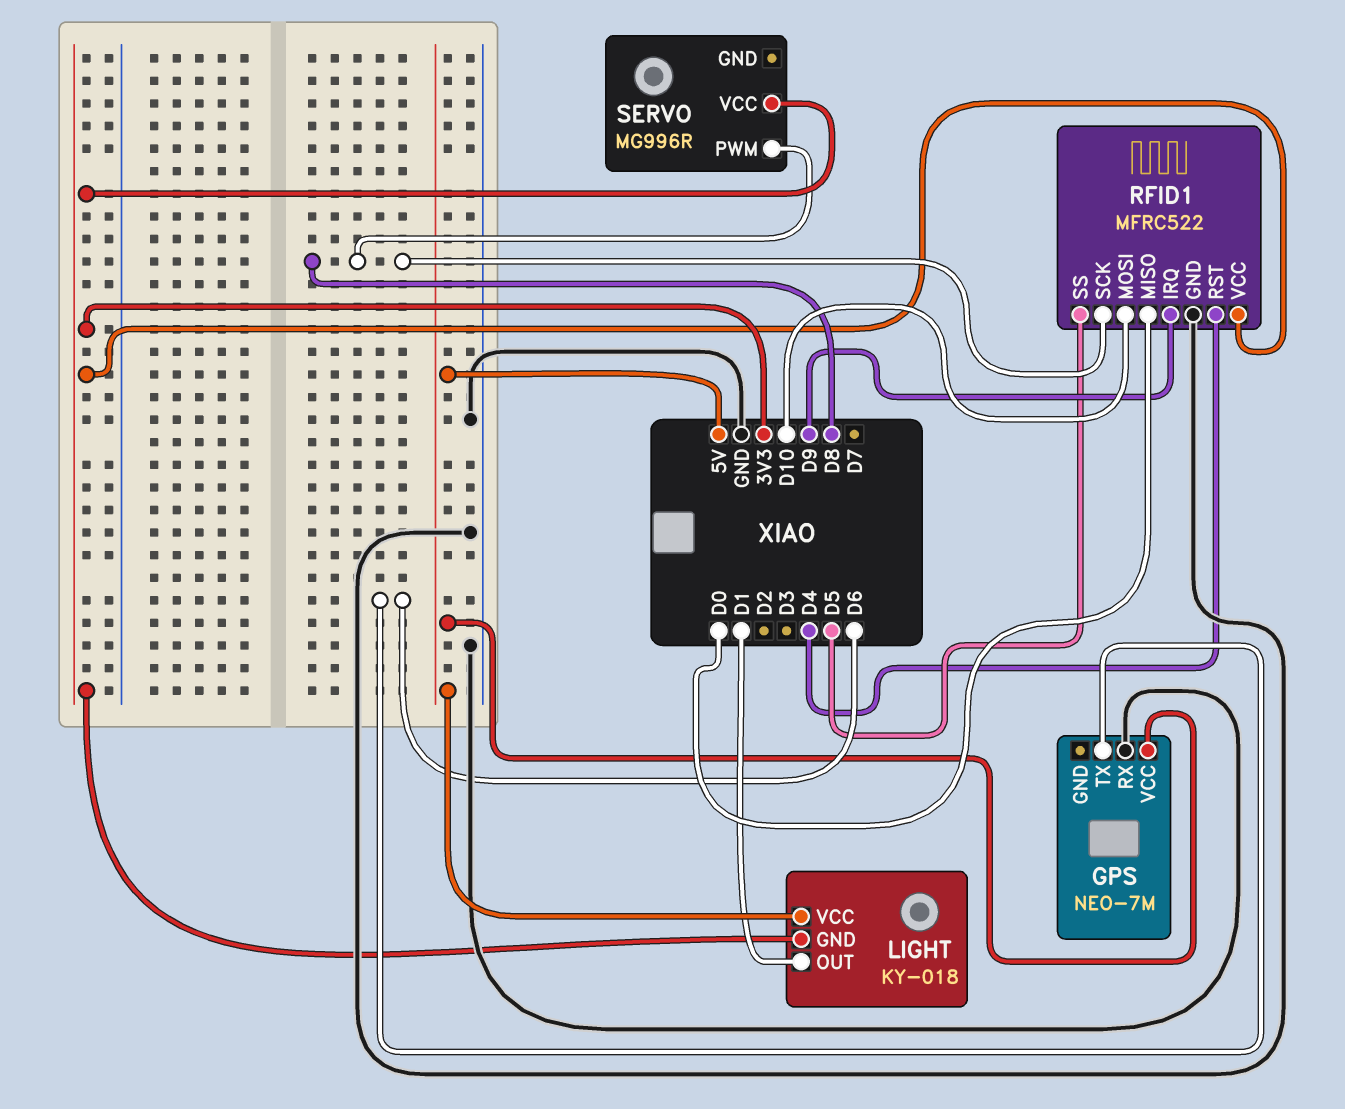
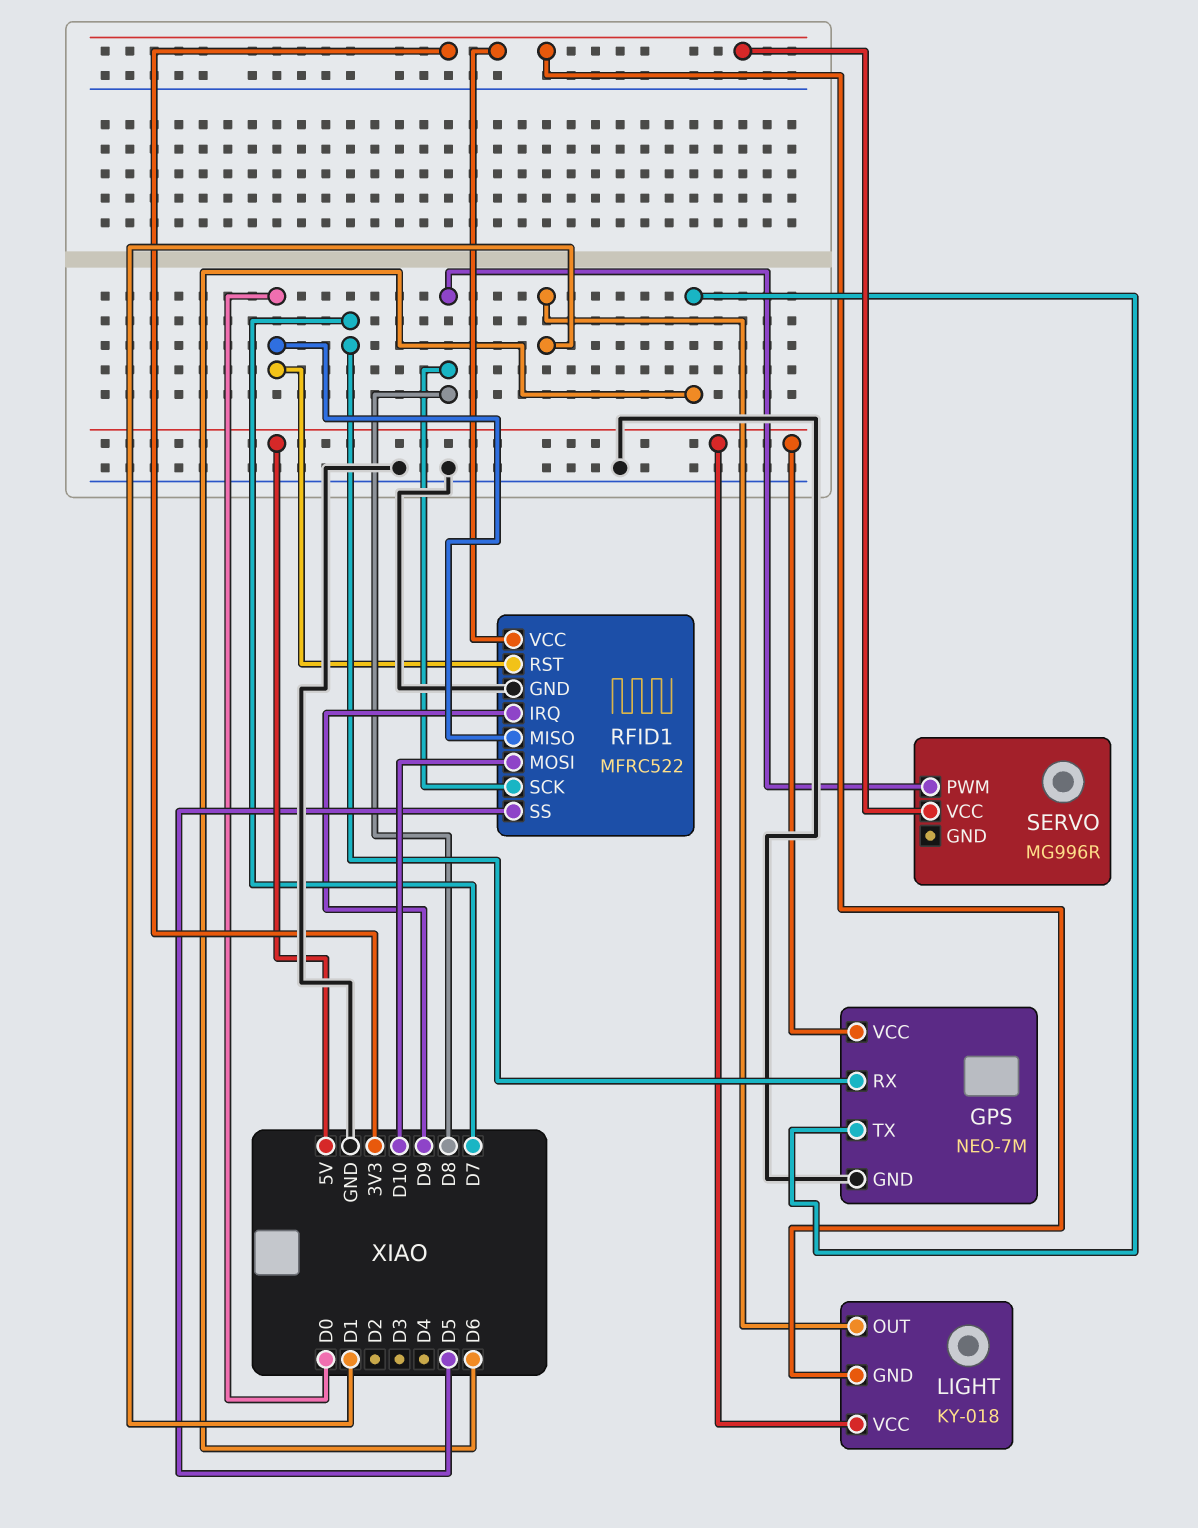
GPS pin GND: none -> GND
GPS pin RX: GND -> D7
RFID1 pin RST: D4 -> D0

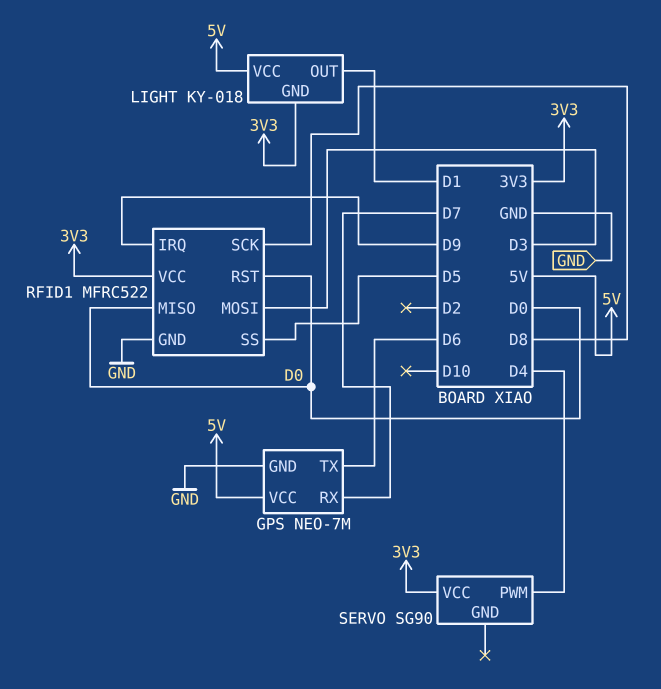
RFID1 pin MOSI: D10 -> D3
SERVO: MG996R -> SG90
SERVO pin PWM: D8 -> D4

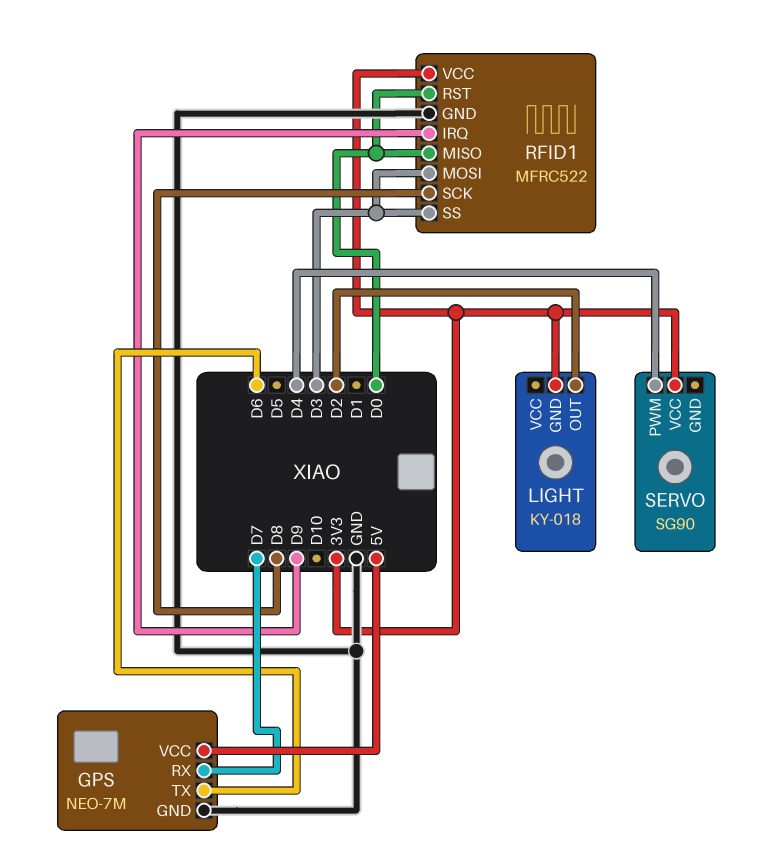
LIGHT pin OUT: D1 -> D2
LIGHT pin VCC: 5V -> none
RFID1 pin SS: D5 -> D3

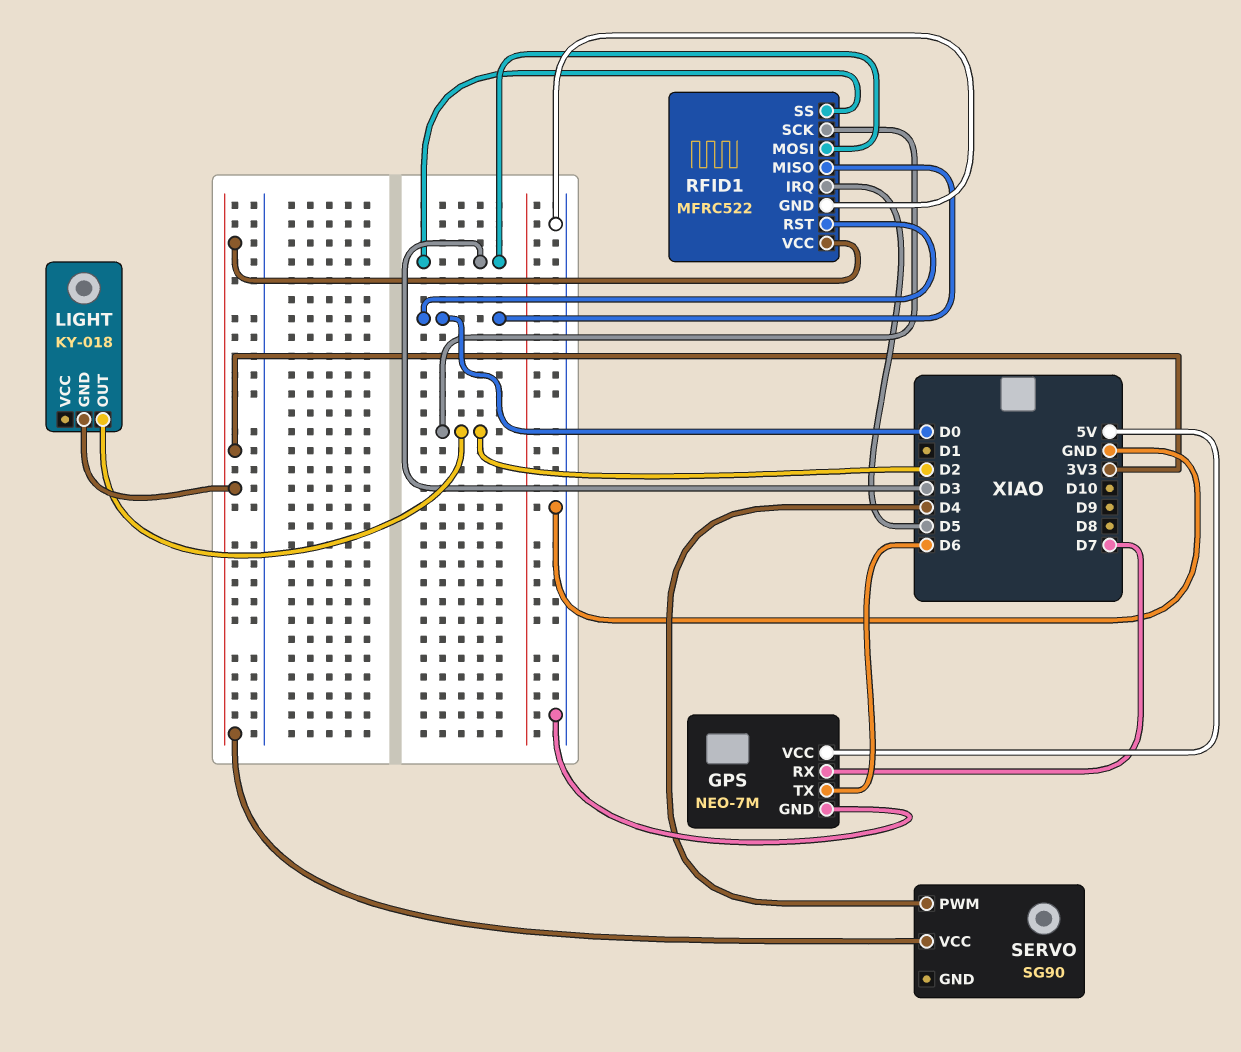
RFID1 pin IRQ: D9 -> D5
RFID1 pin SCK: D8 -> D2

